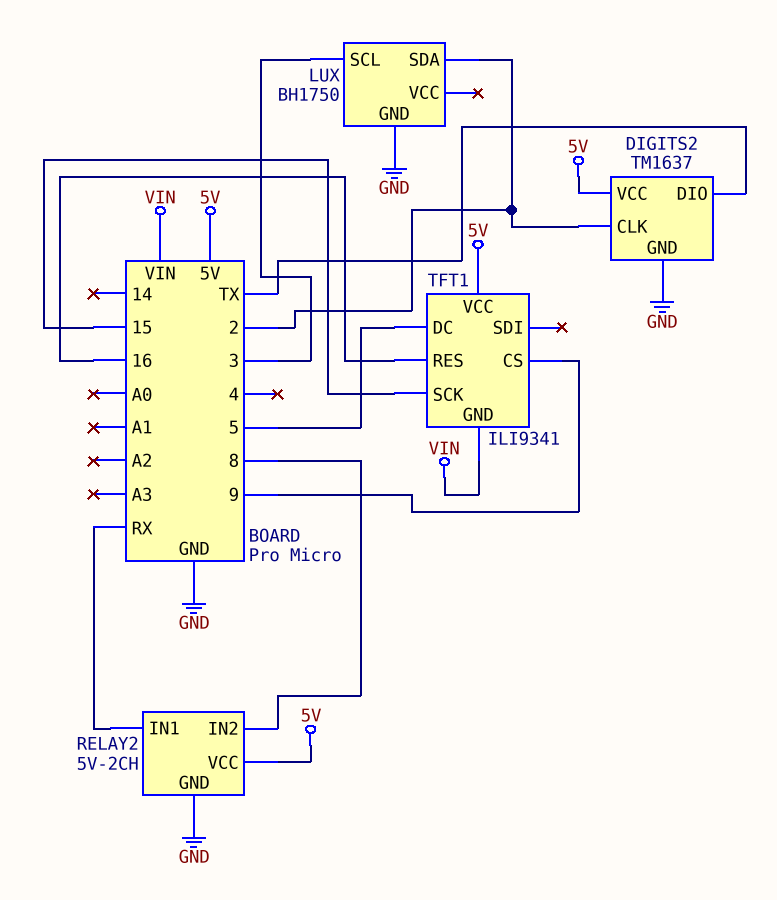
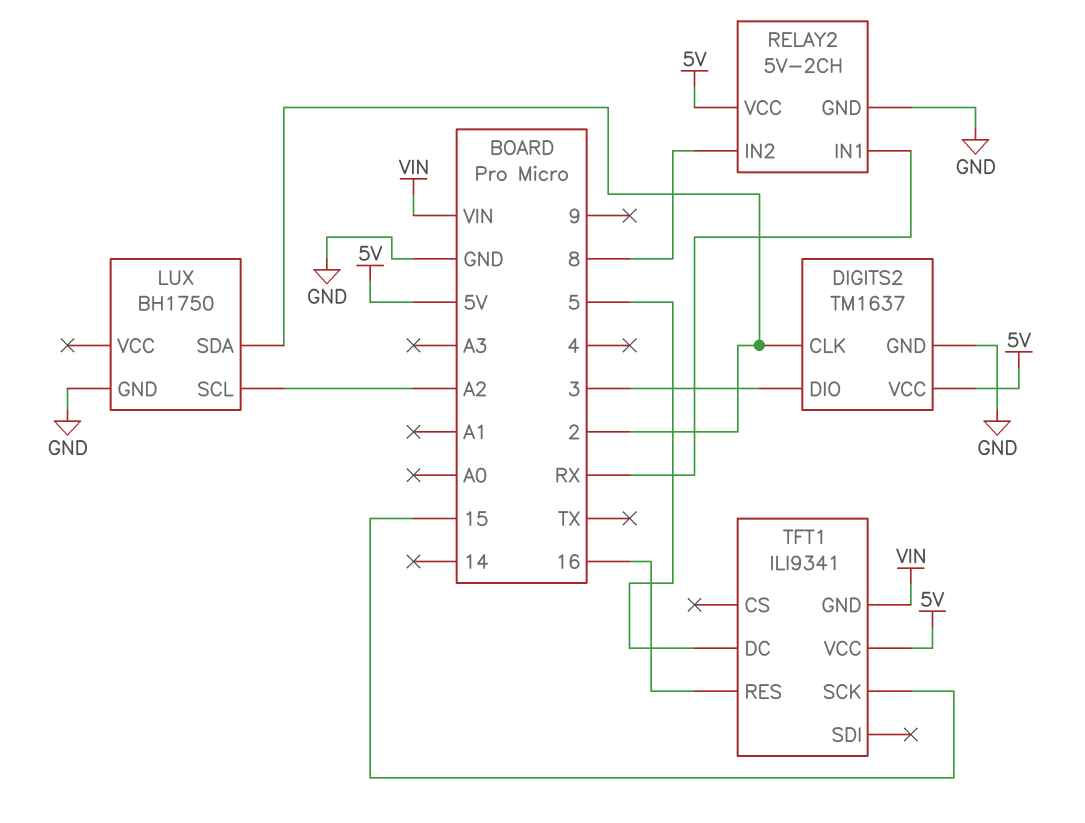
DIGITS2 pin DIO: TX -> 3
LUX pin SCL: 3 -> A2
TFT1 pin CS: 9 -> none

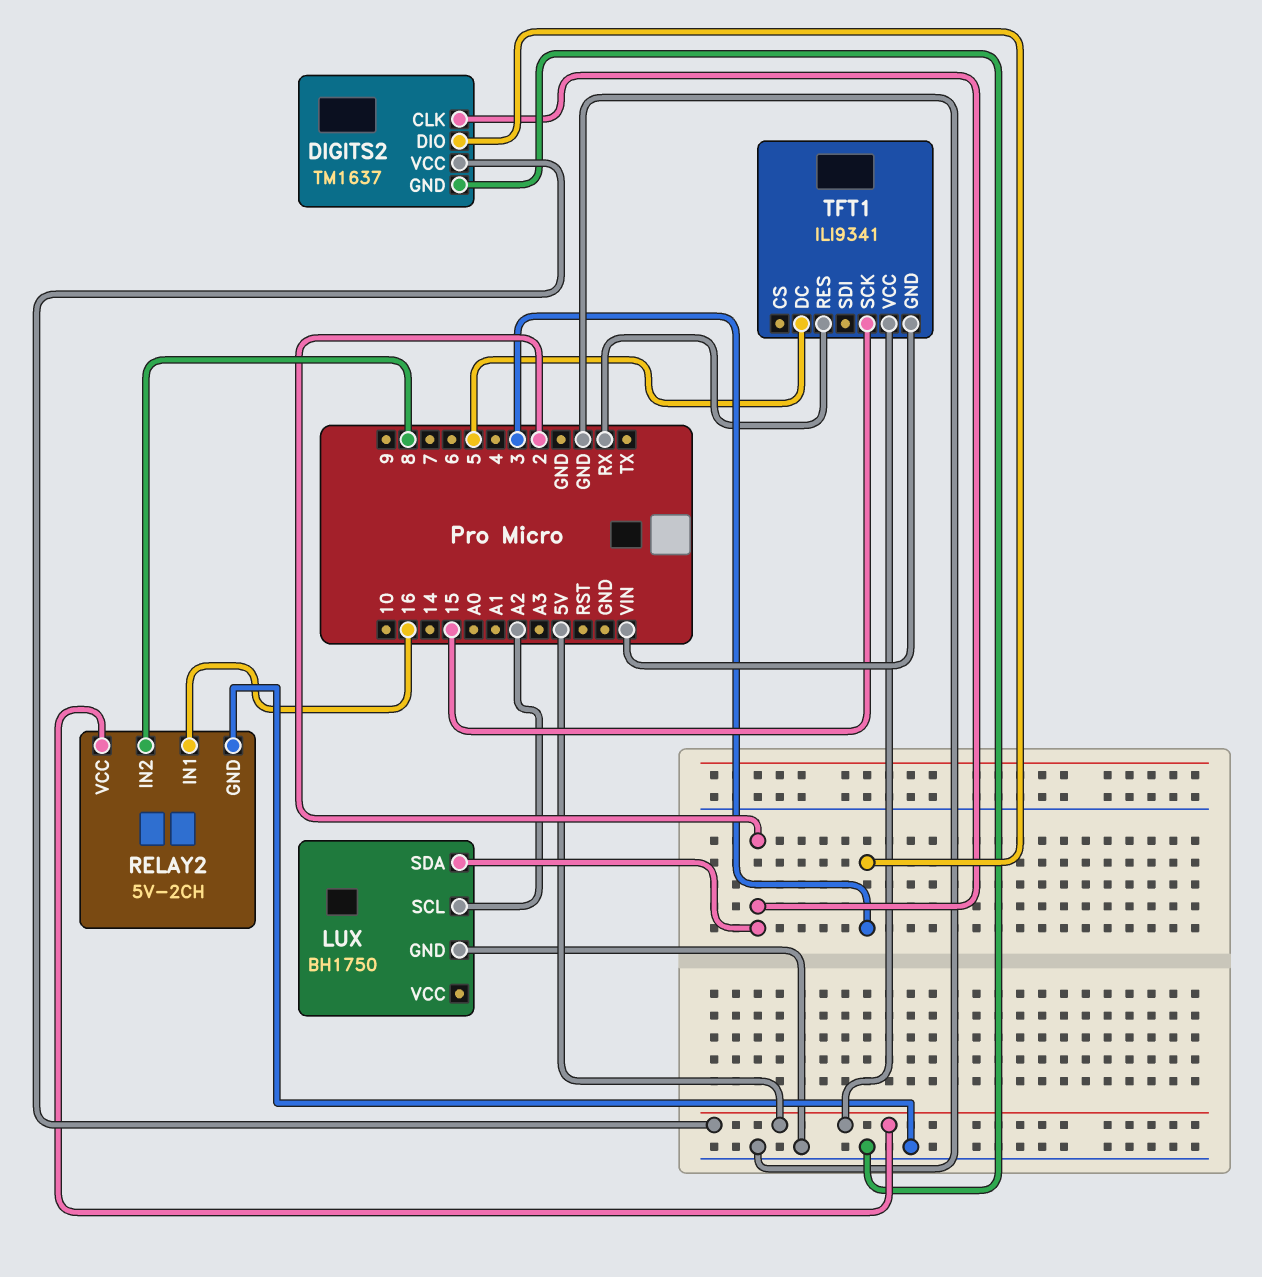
RELAY2 pin IN1: RX -> 16
TFT1 pin RES: 16 -> RX

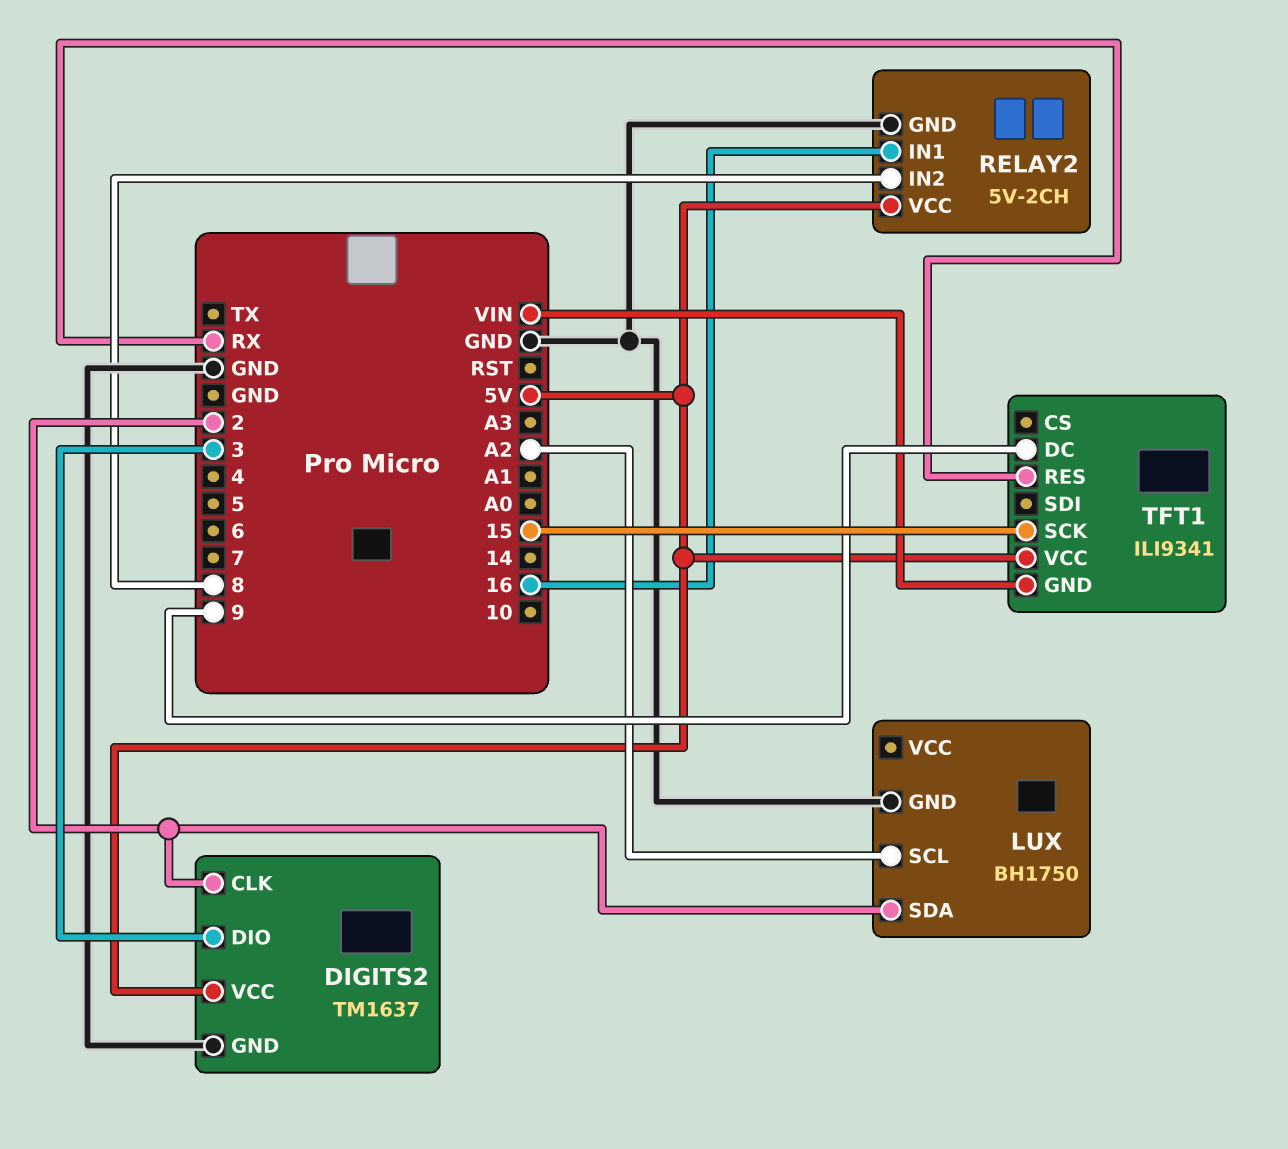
TFT1 pin DC: 5 -> 9

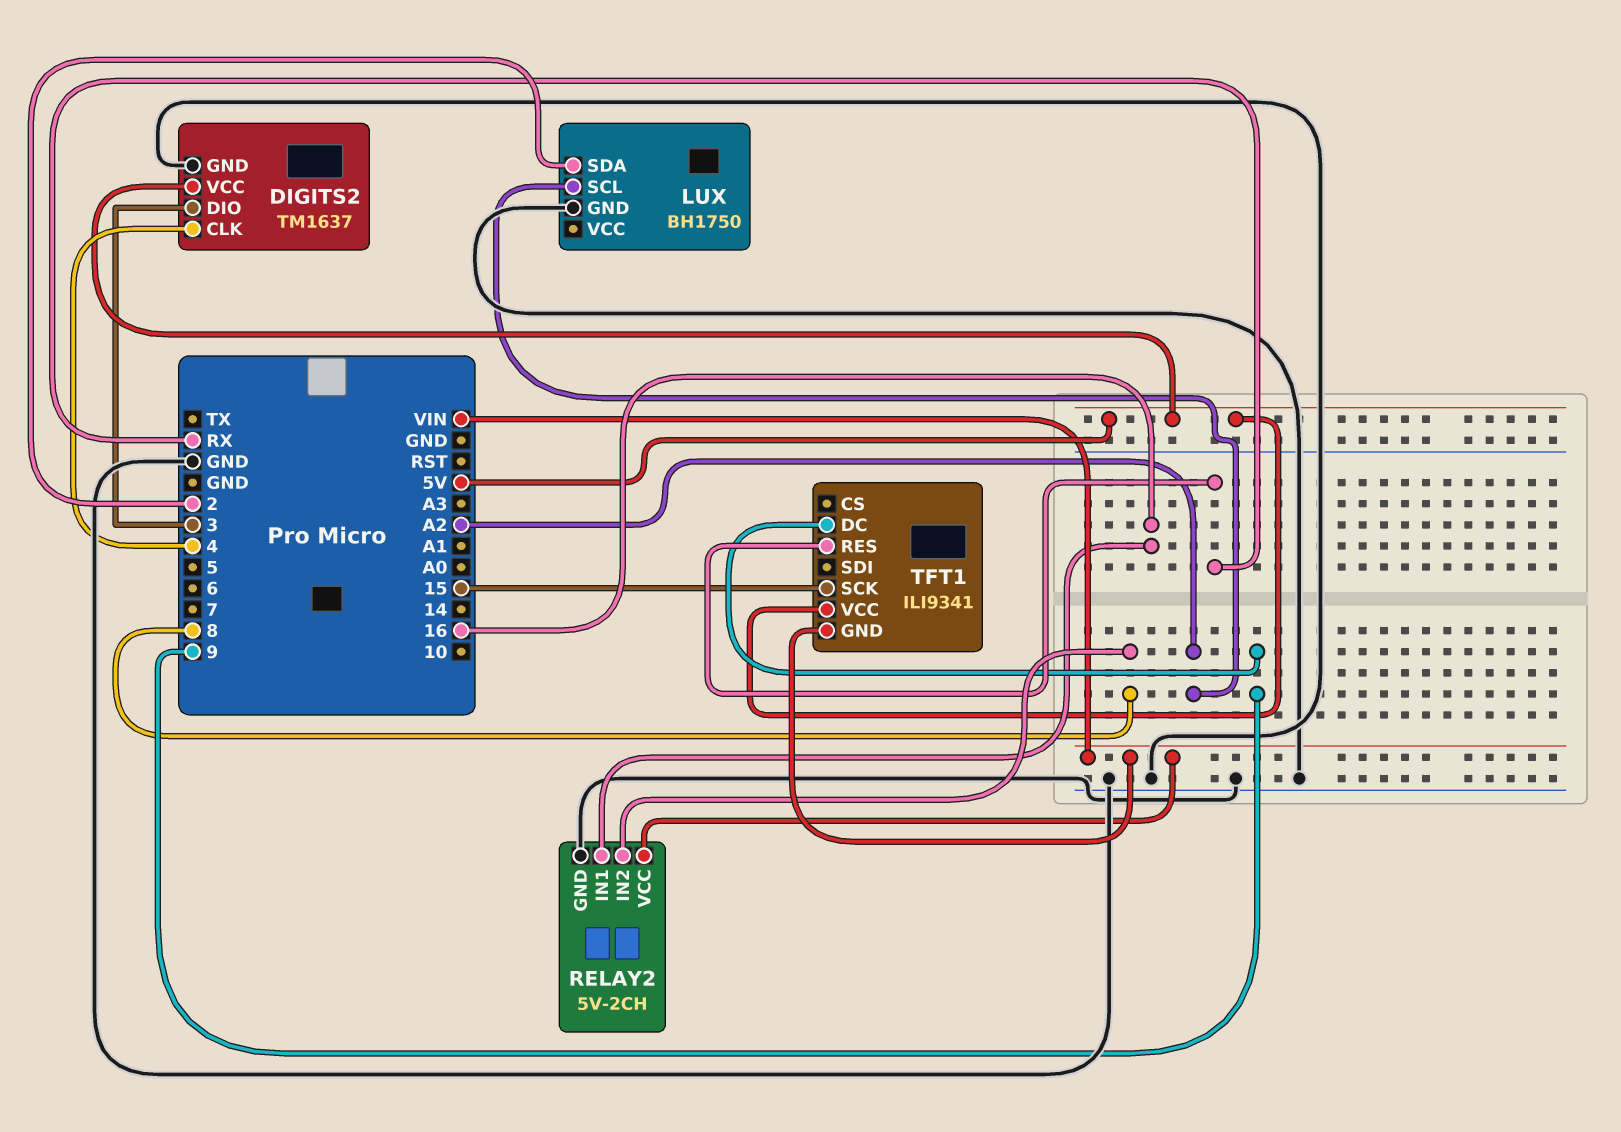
DIGITS2 pin CLK: 2 -> 4
RELAY2 pin VCC: 5V -> VIN

